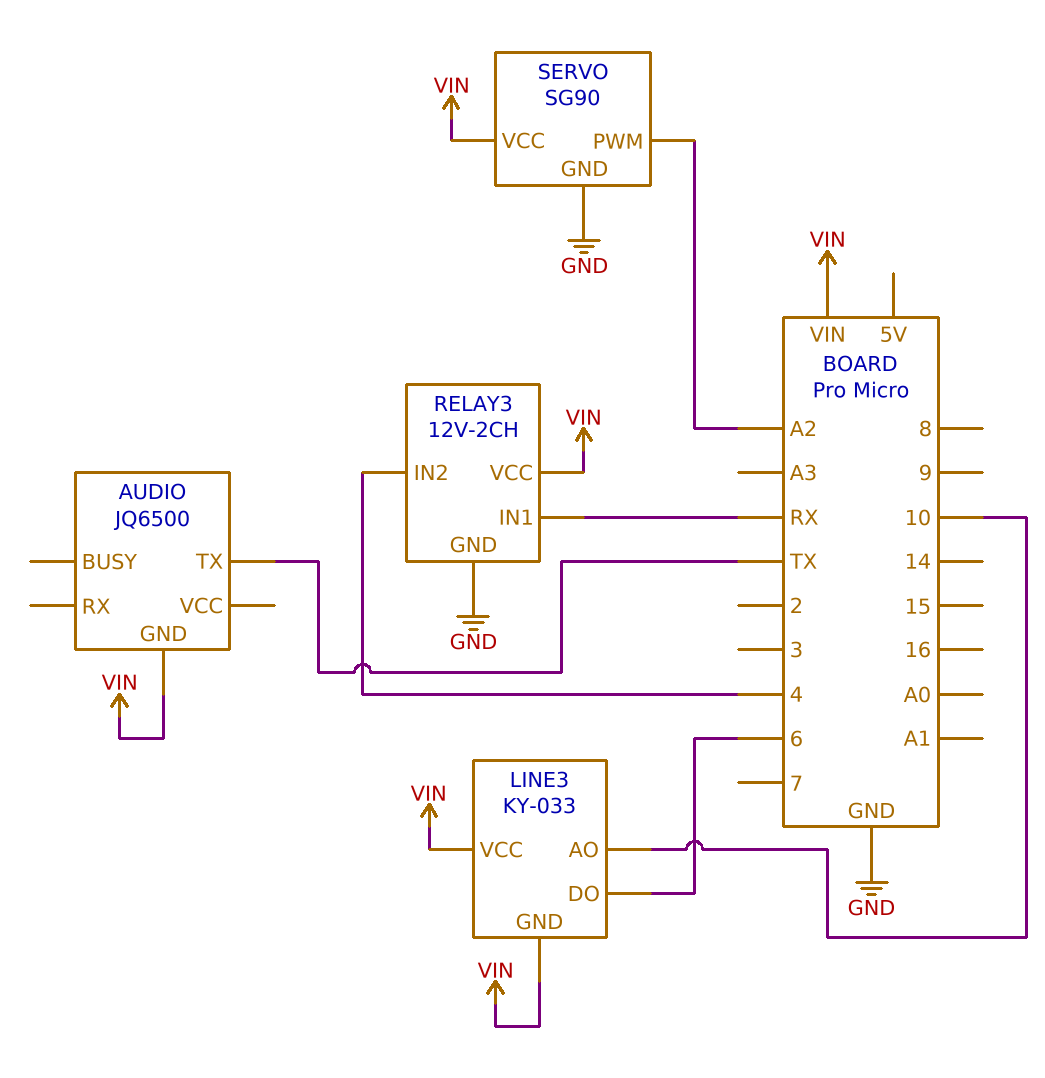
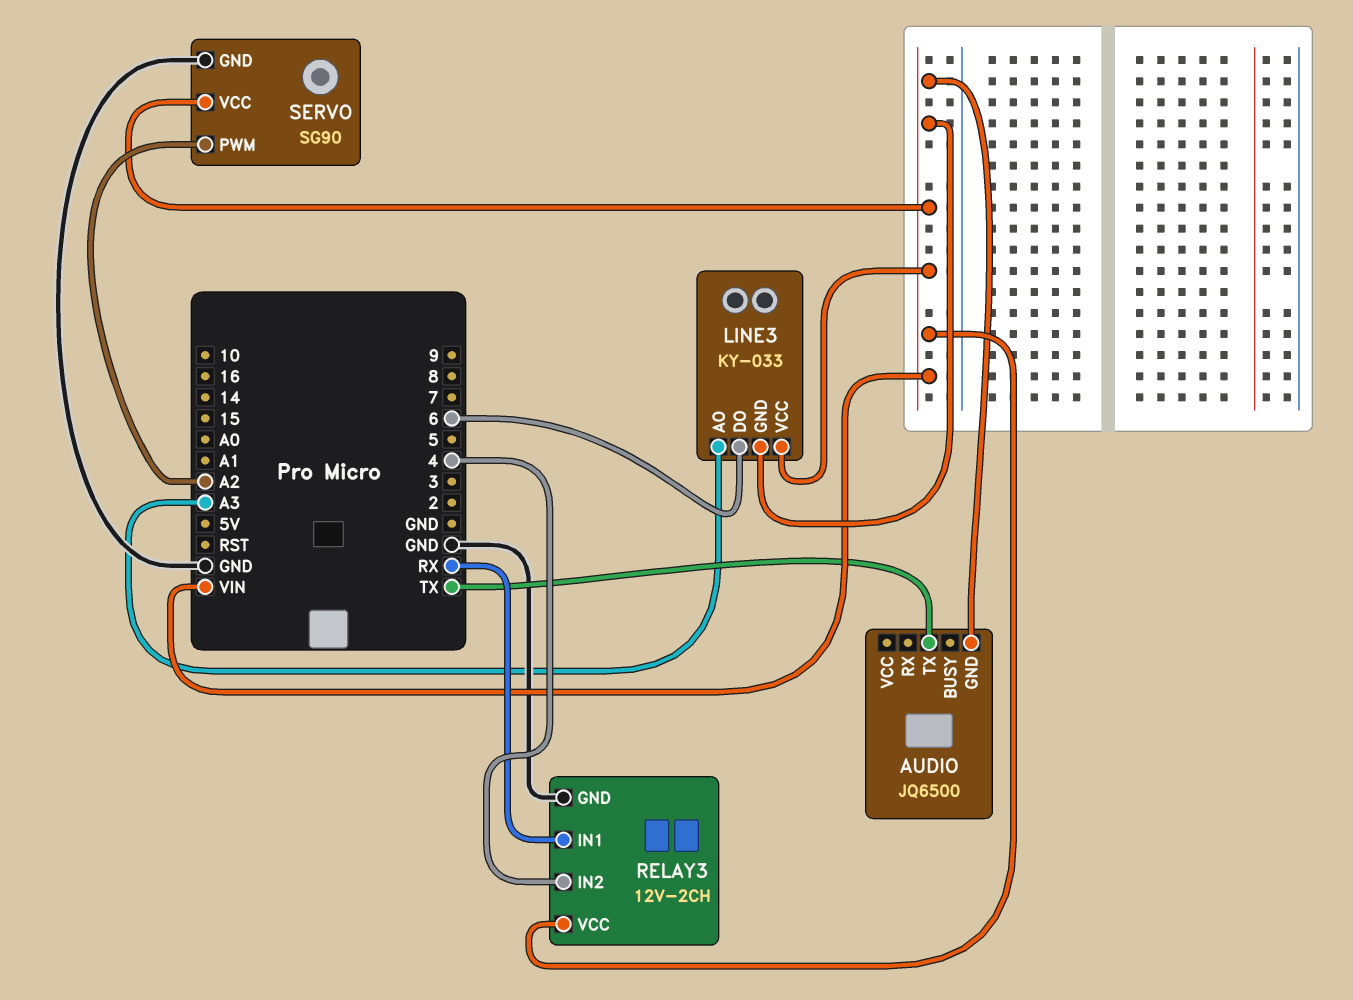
LINE3 pin AO: 10 -> A3

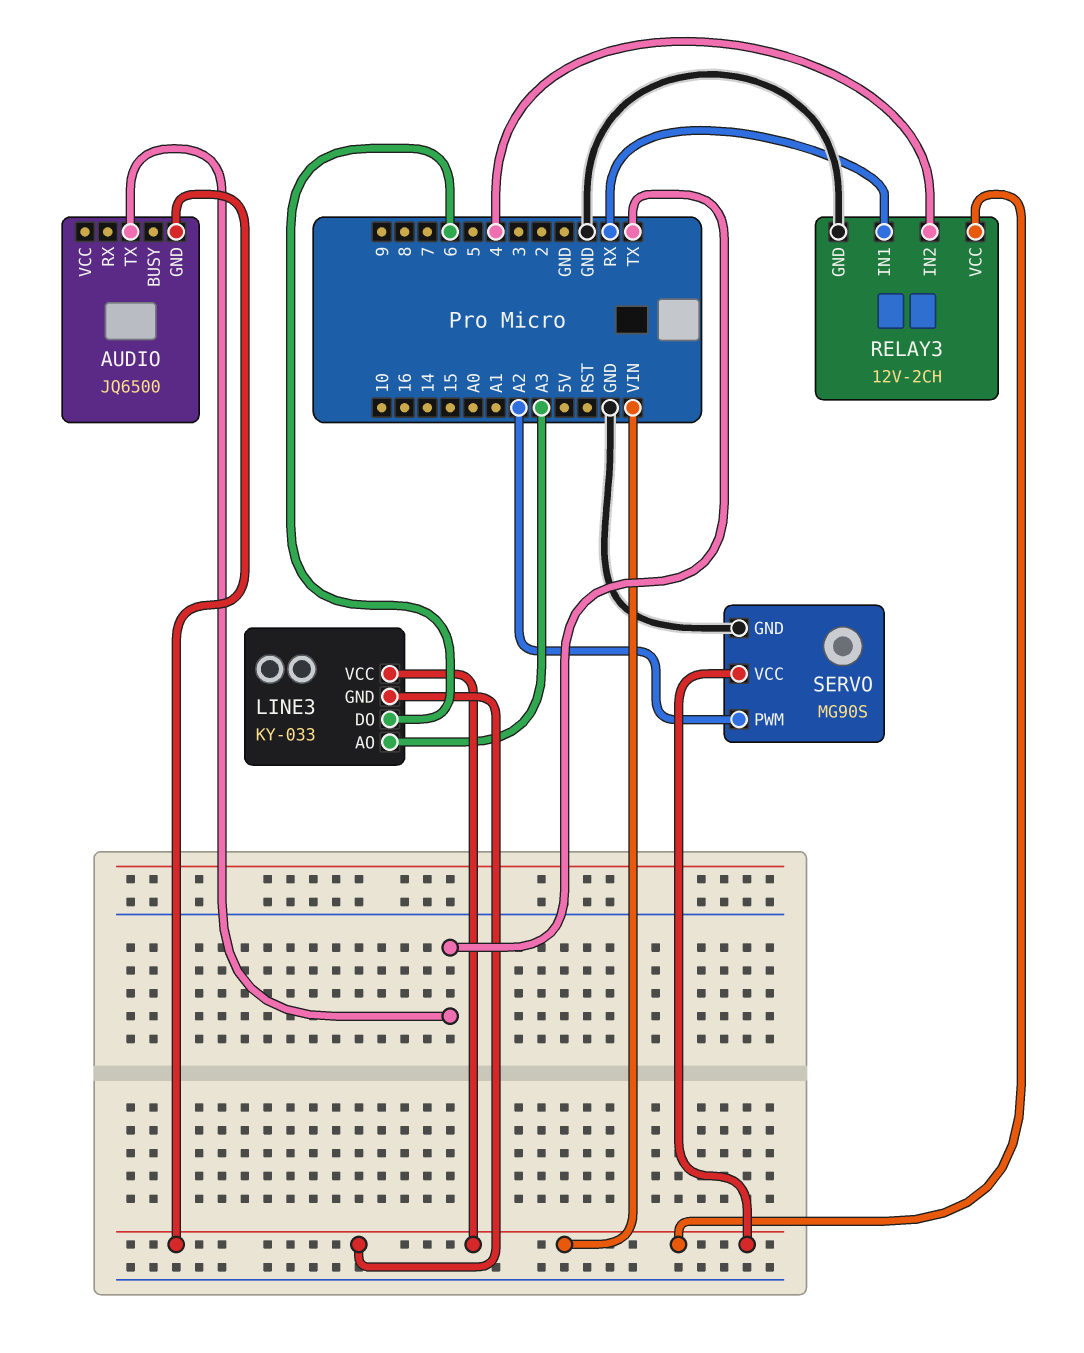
SERVO: SG90 -> MG90S

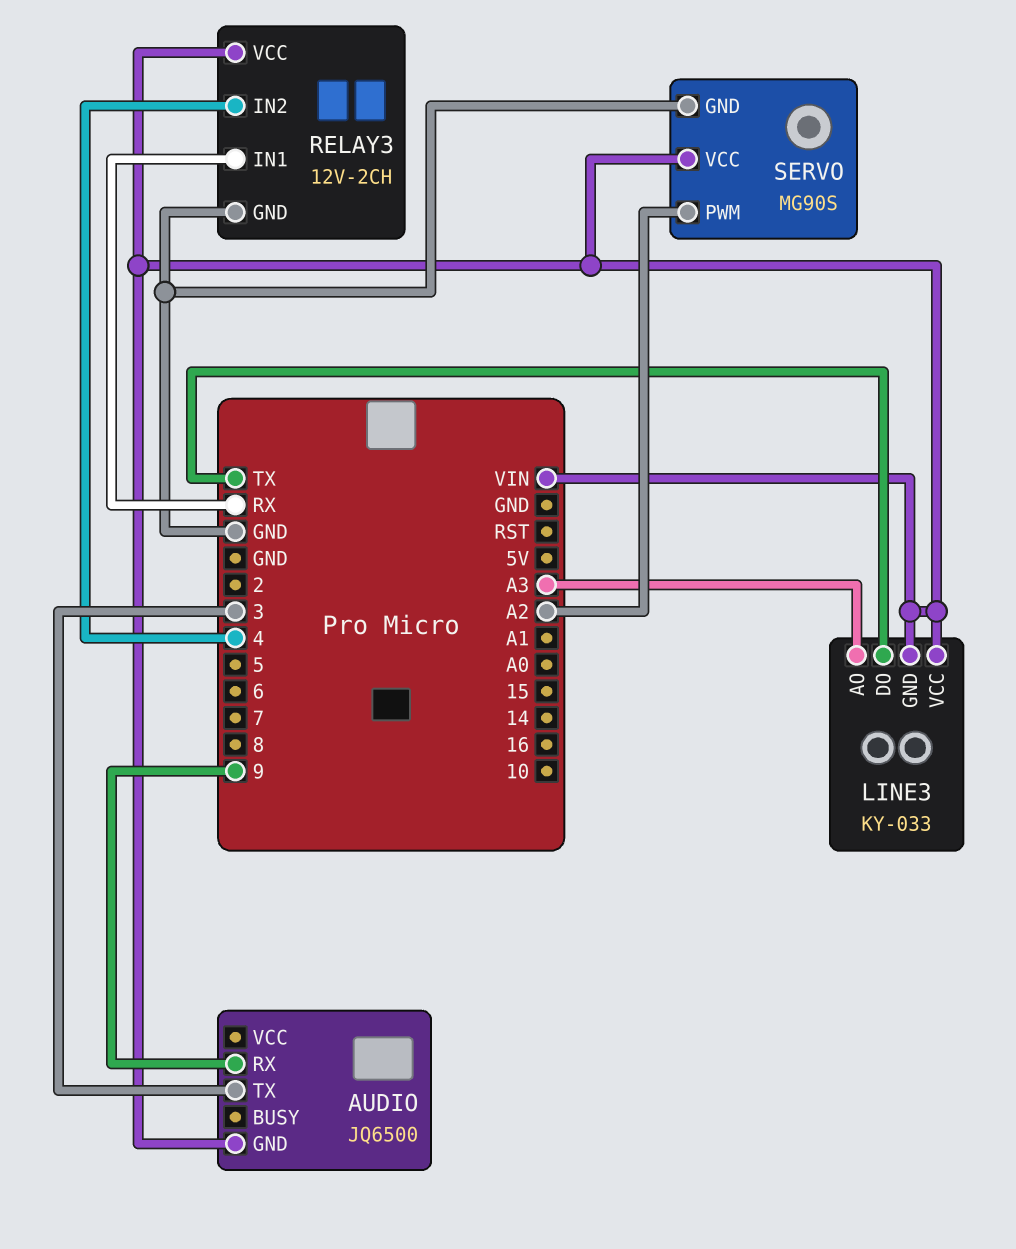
AUDIO pin RX: none -> 9
AUDIO pin TX: TX -> 3
LINE3 pin DO: 6 -> TX

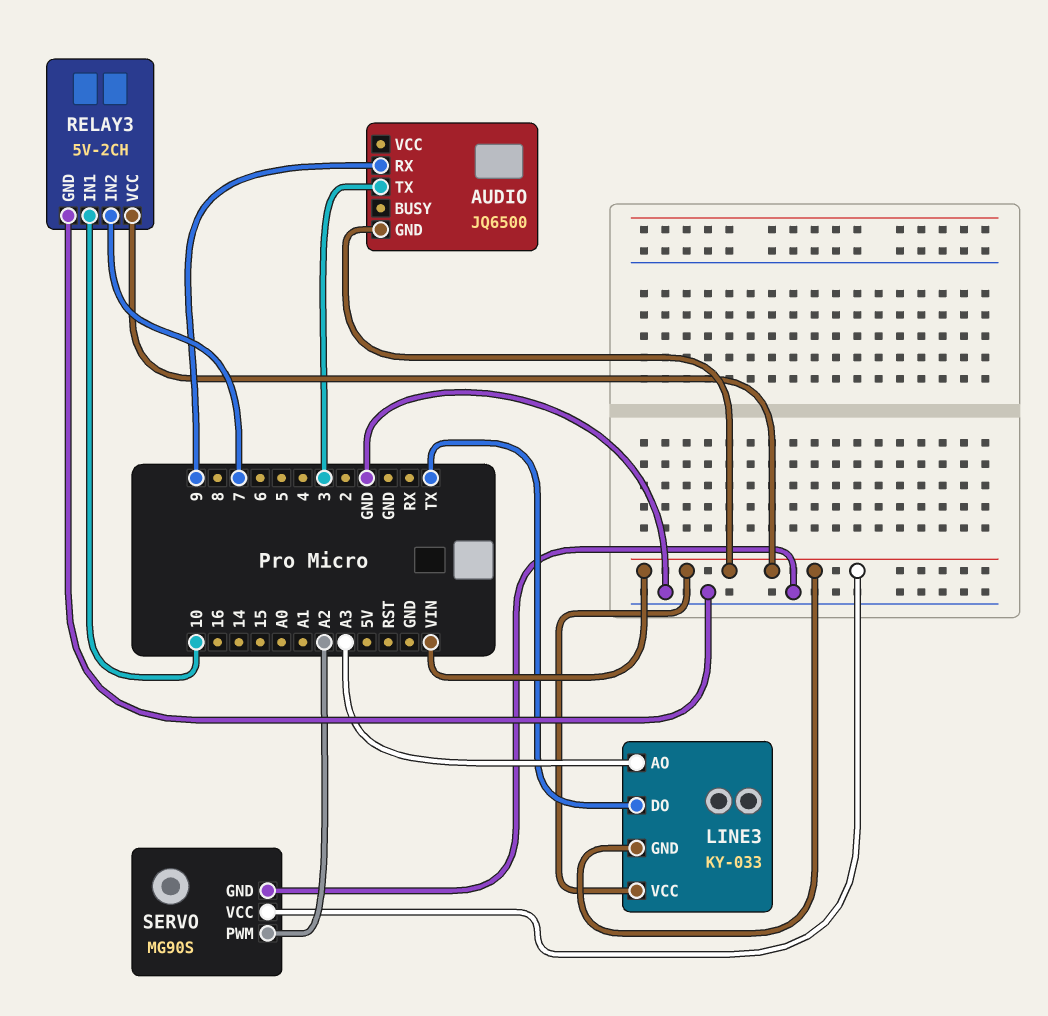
RELAY3: 12V-2CH -> 5V-2CH
RELAY3 pin IN1: RX -> 10
RELAY3 pin IN2: 4 -> 7

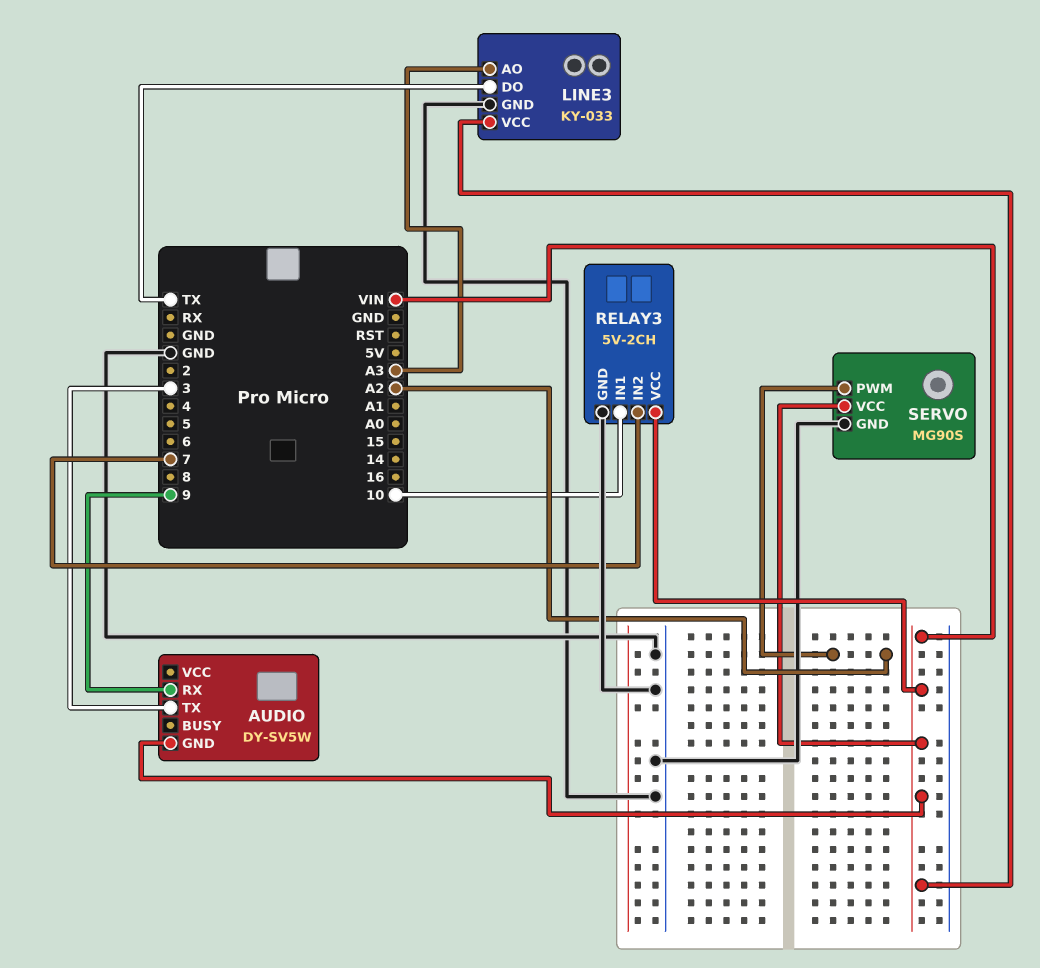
AUDIO: JQ6500 -> DY-SV5W
LINE3 pin GND: VIN -> GND

